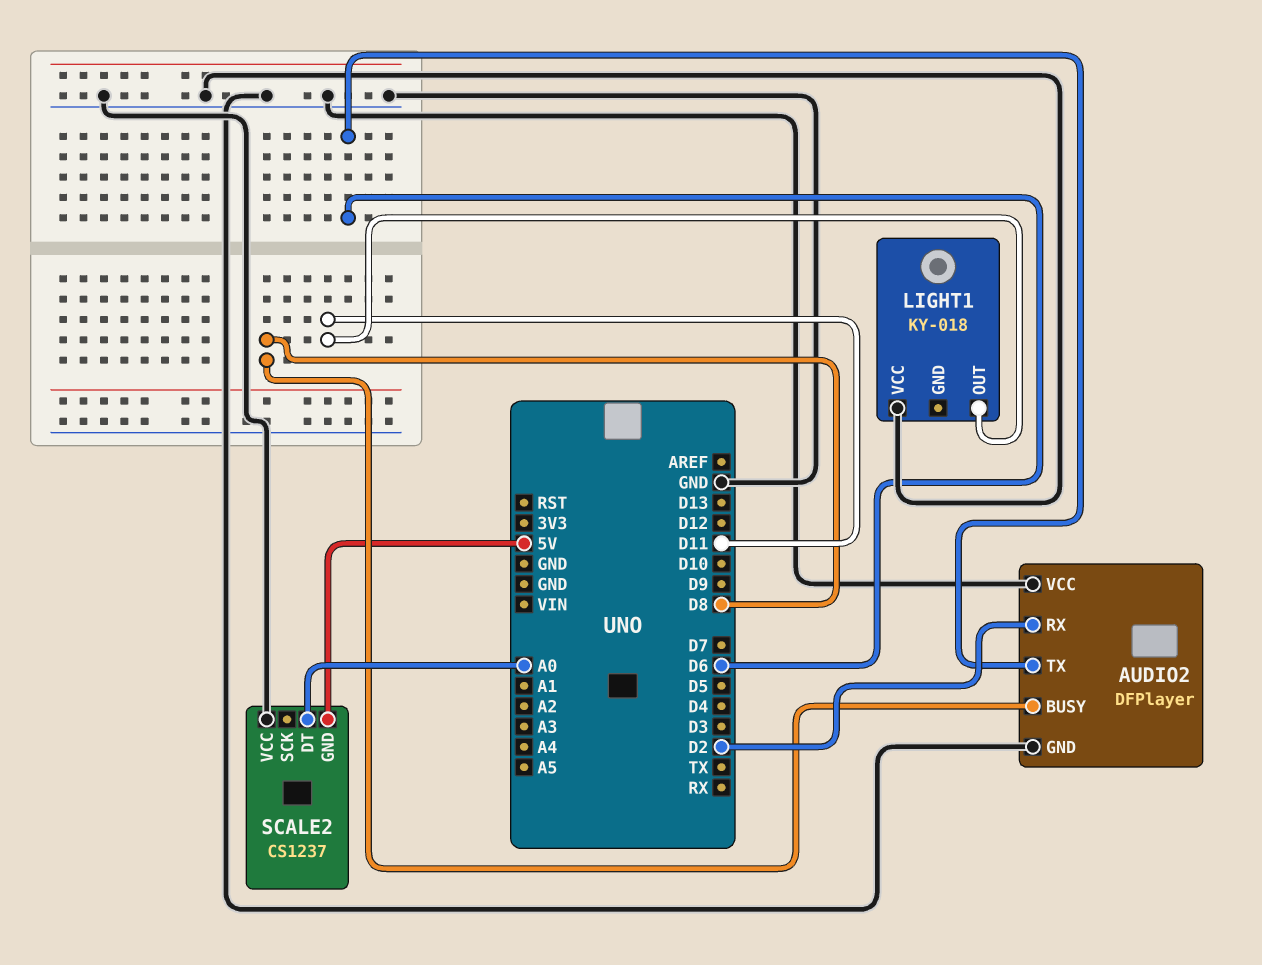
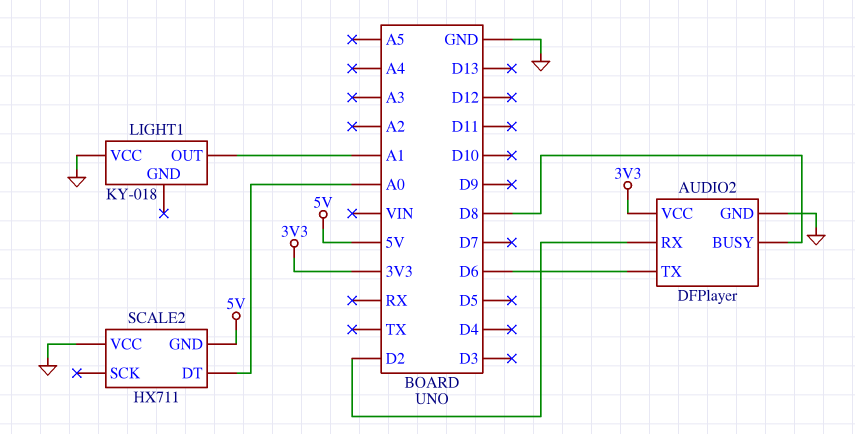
AUDIO2 pin VCC: GND -> 3V3
LIGHT1 pin OUT: D11 -> A1
SCALE2: CS1237 -> HX711

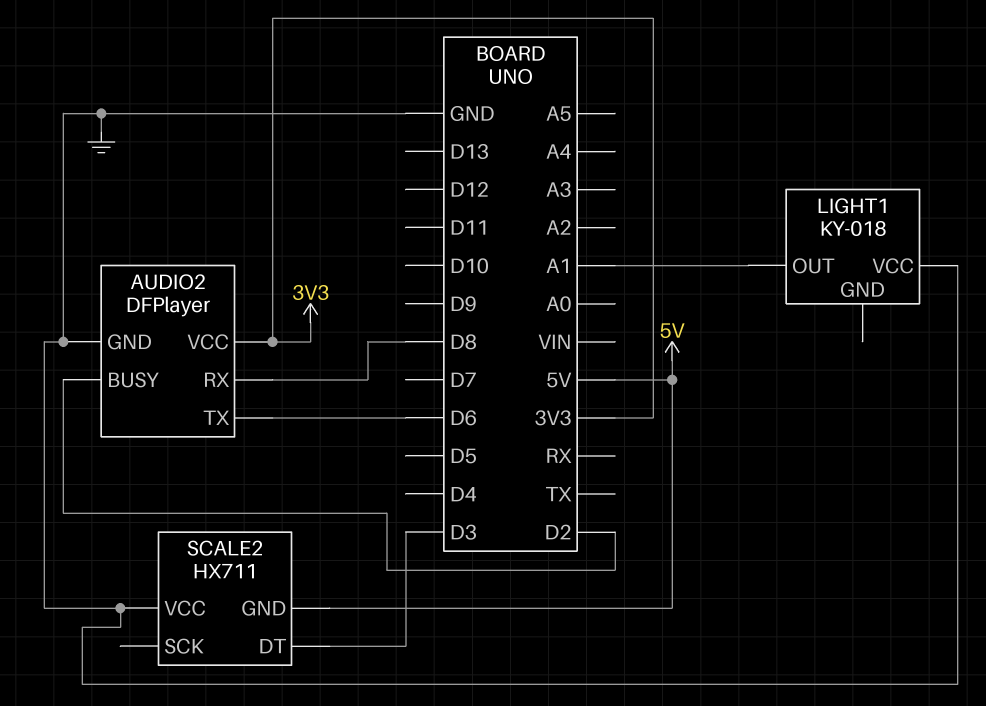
AUDIO2 pin BUSY: D8 -> D2
AUDIO2 pin RX: D2 -> D8
SCALE2 pin DT: A0 -> D3

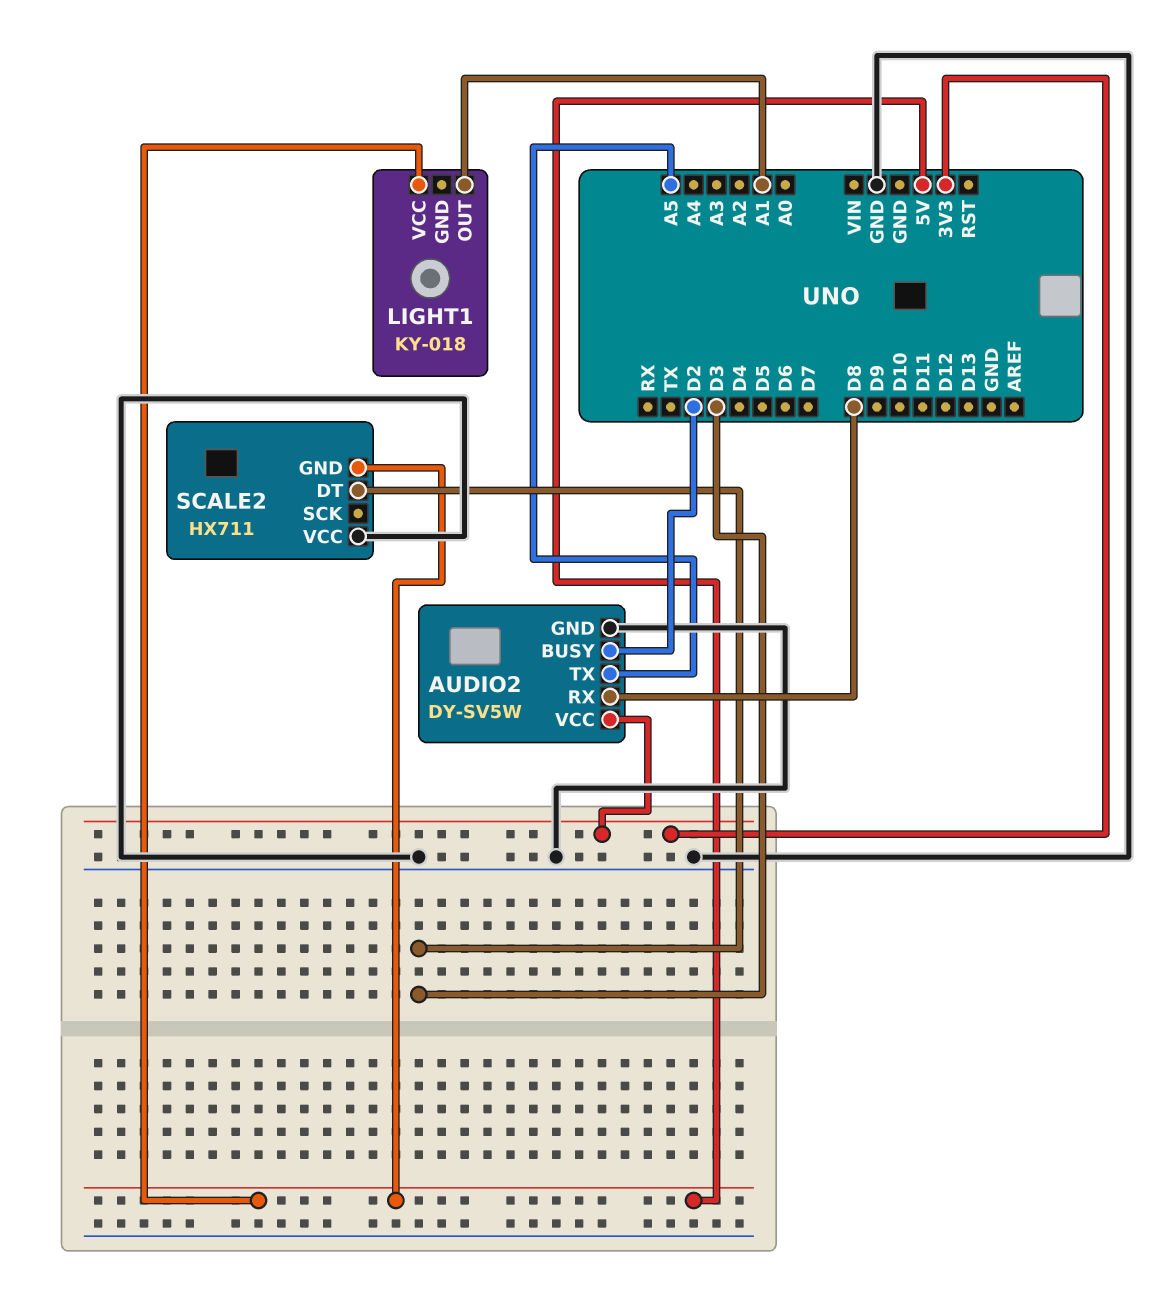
AUDIO2: DFPlayer -> DY-SV5W
AUDIO2 pin TX: D6 -> A5
LIGHT1 pin VCC: GND -> 5V

